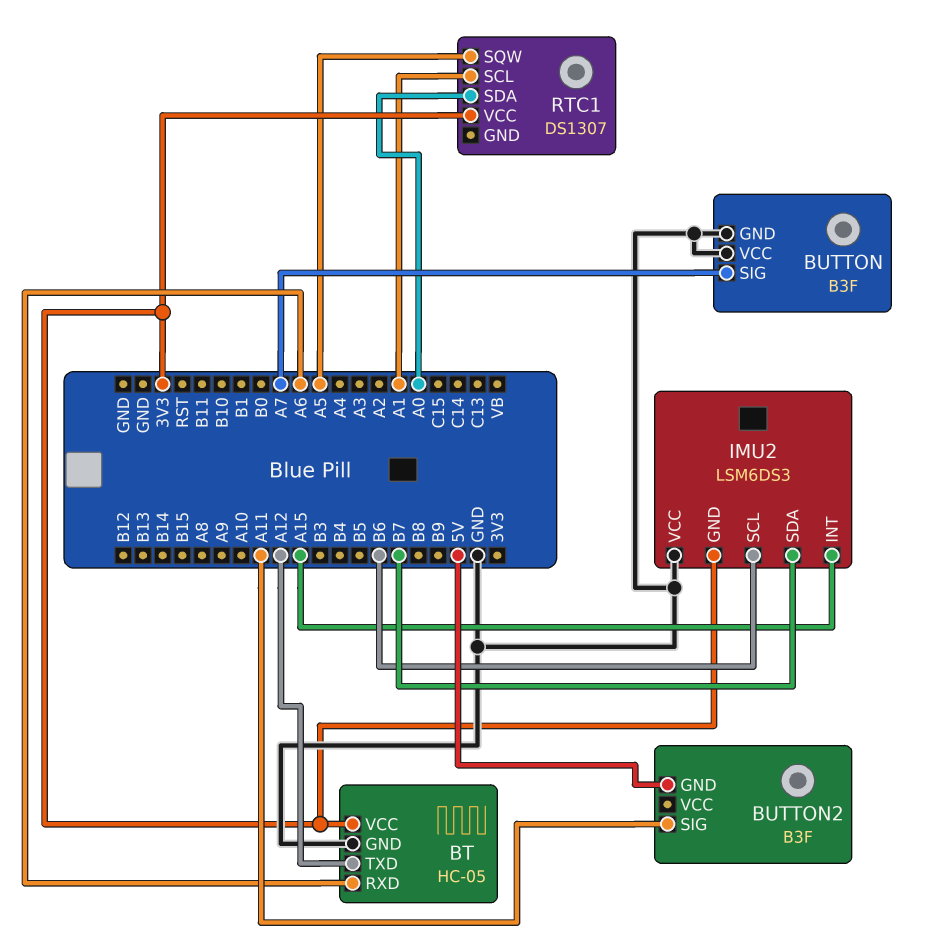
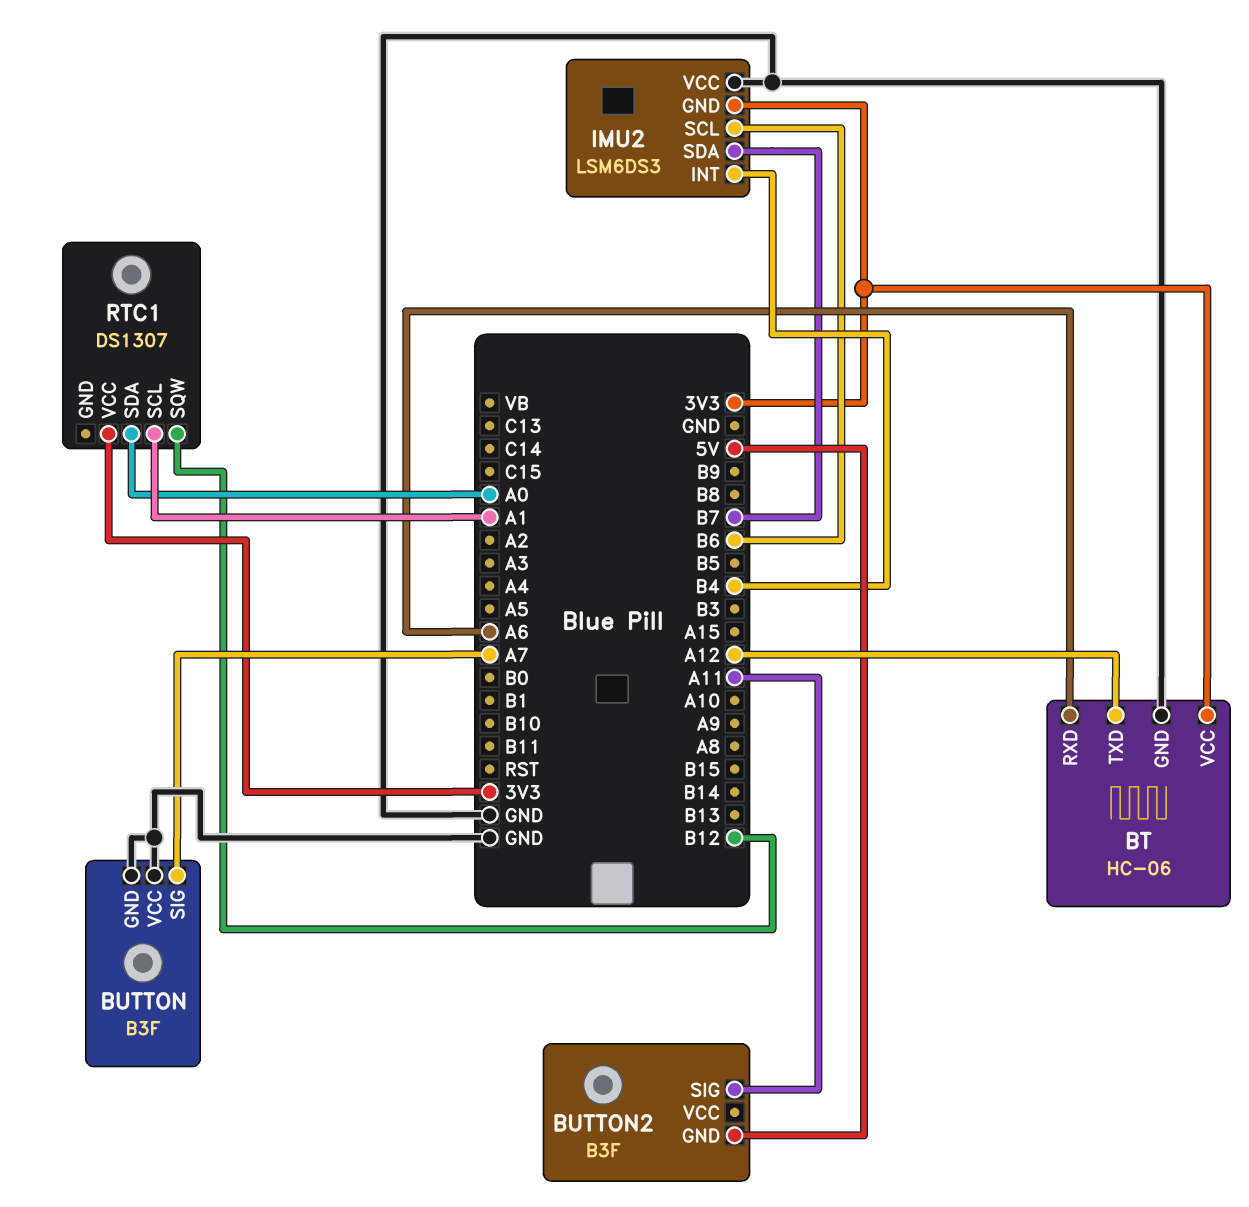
BT: HC-05 -> HC-06
IMU2 pin INT: A15 -> B4
RTC1 pin SQW: A5 -> B12

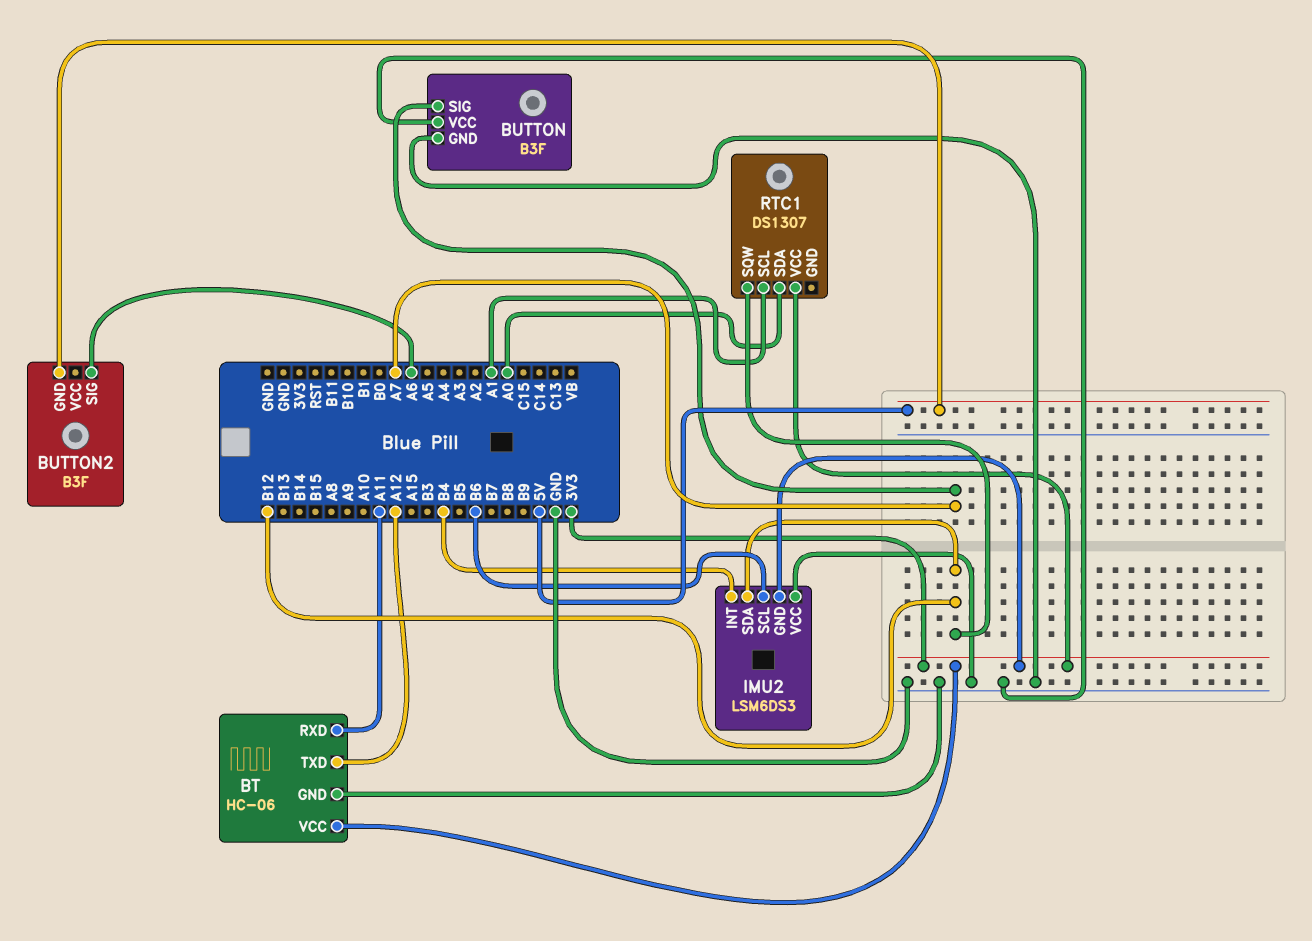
BT pin RXD: A6 -> A11
BUTTON2 pin SIG: A11 -> A6
IMU2 pin SDA: B7 -> B12

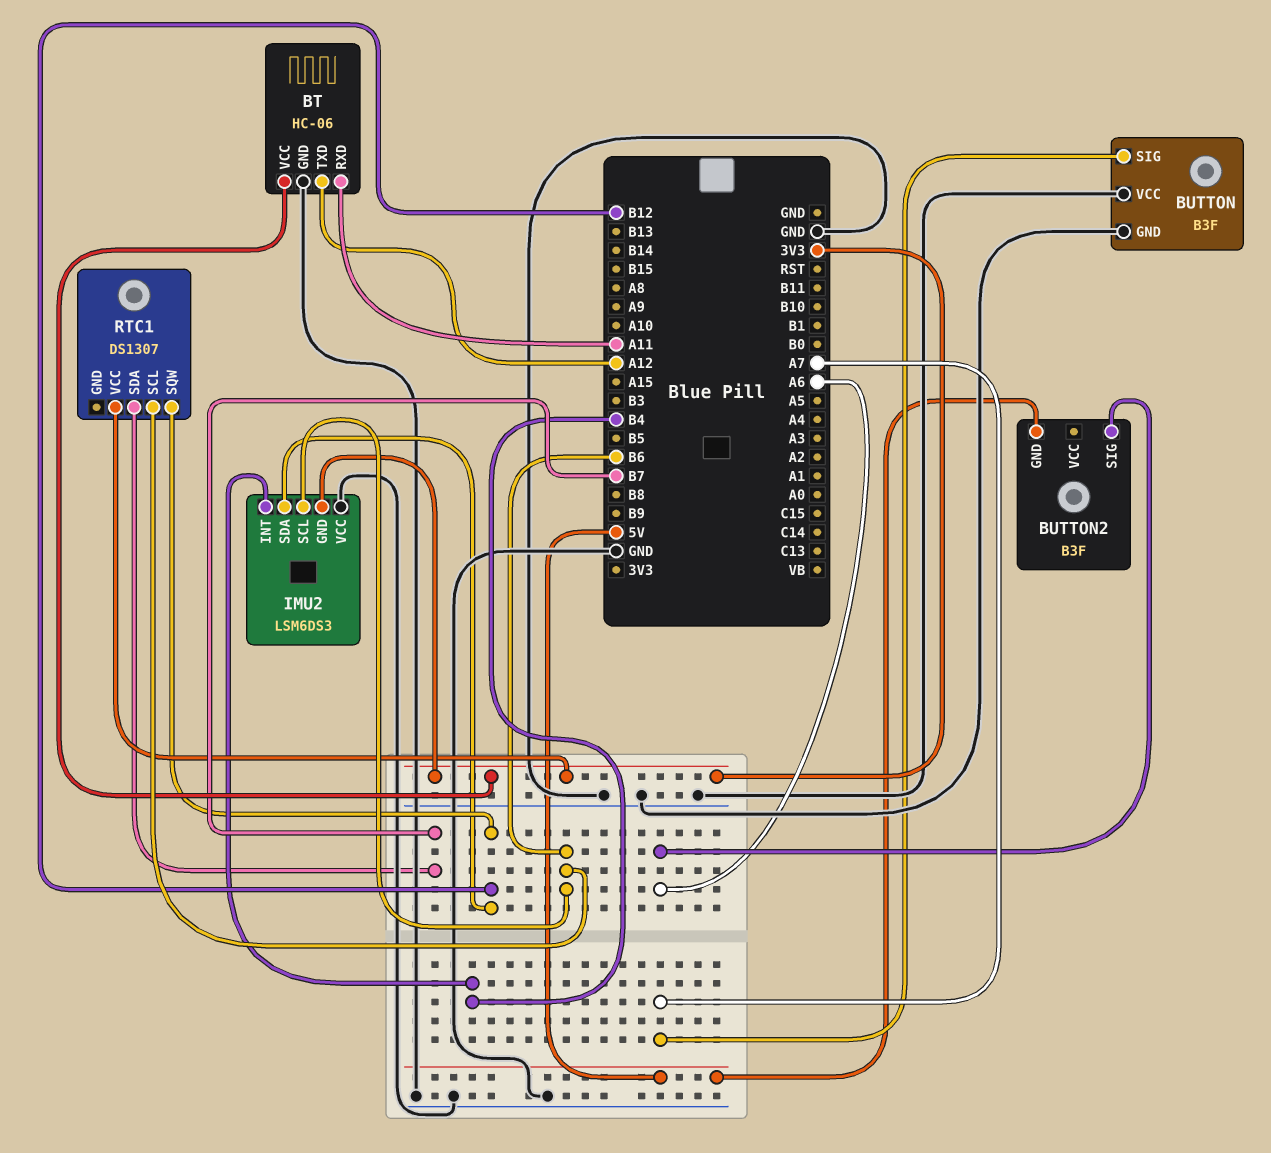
RTC1 pin SCL: A1 -> B6
RTC1 pin SDA: A0 -> B7

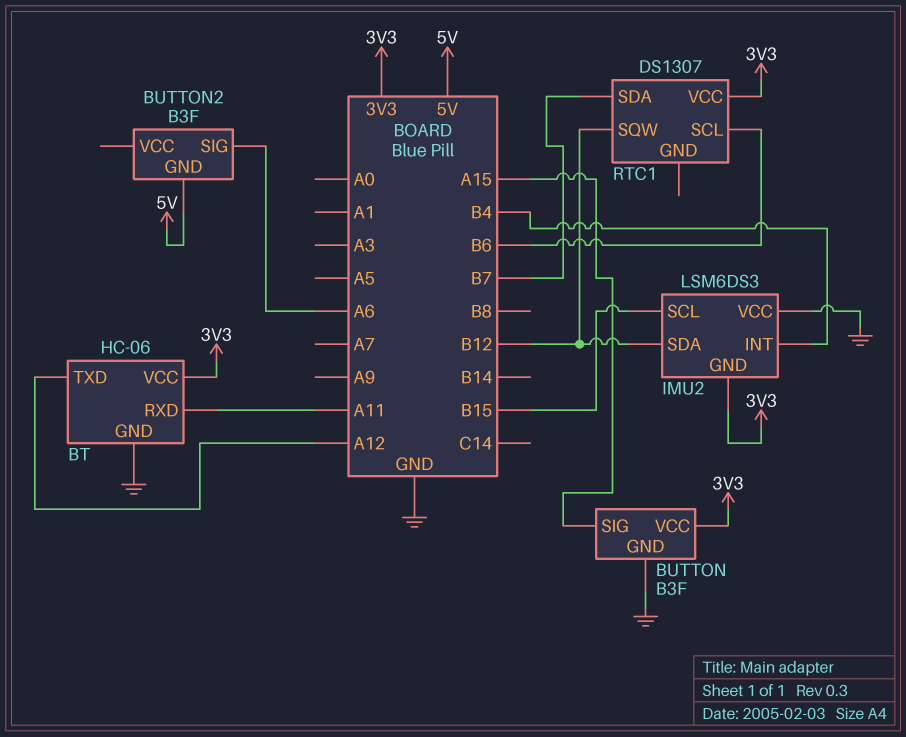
BUTTON pin SIG: A7 -> A15
BUTTON pin VCC: GND -> 3V3
IMU2 pin SCL: B6 -> B15

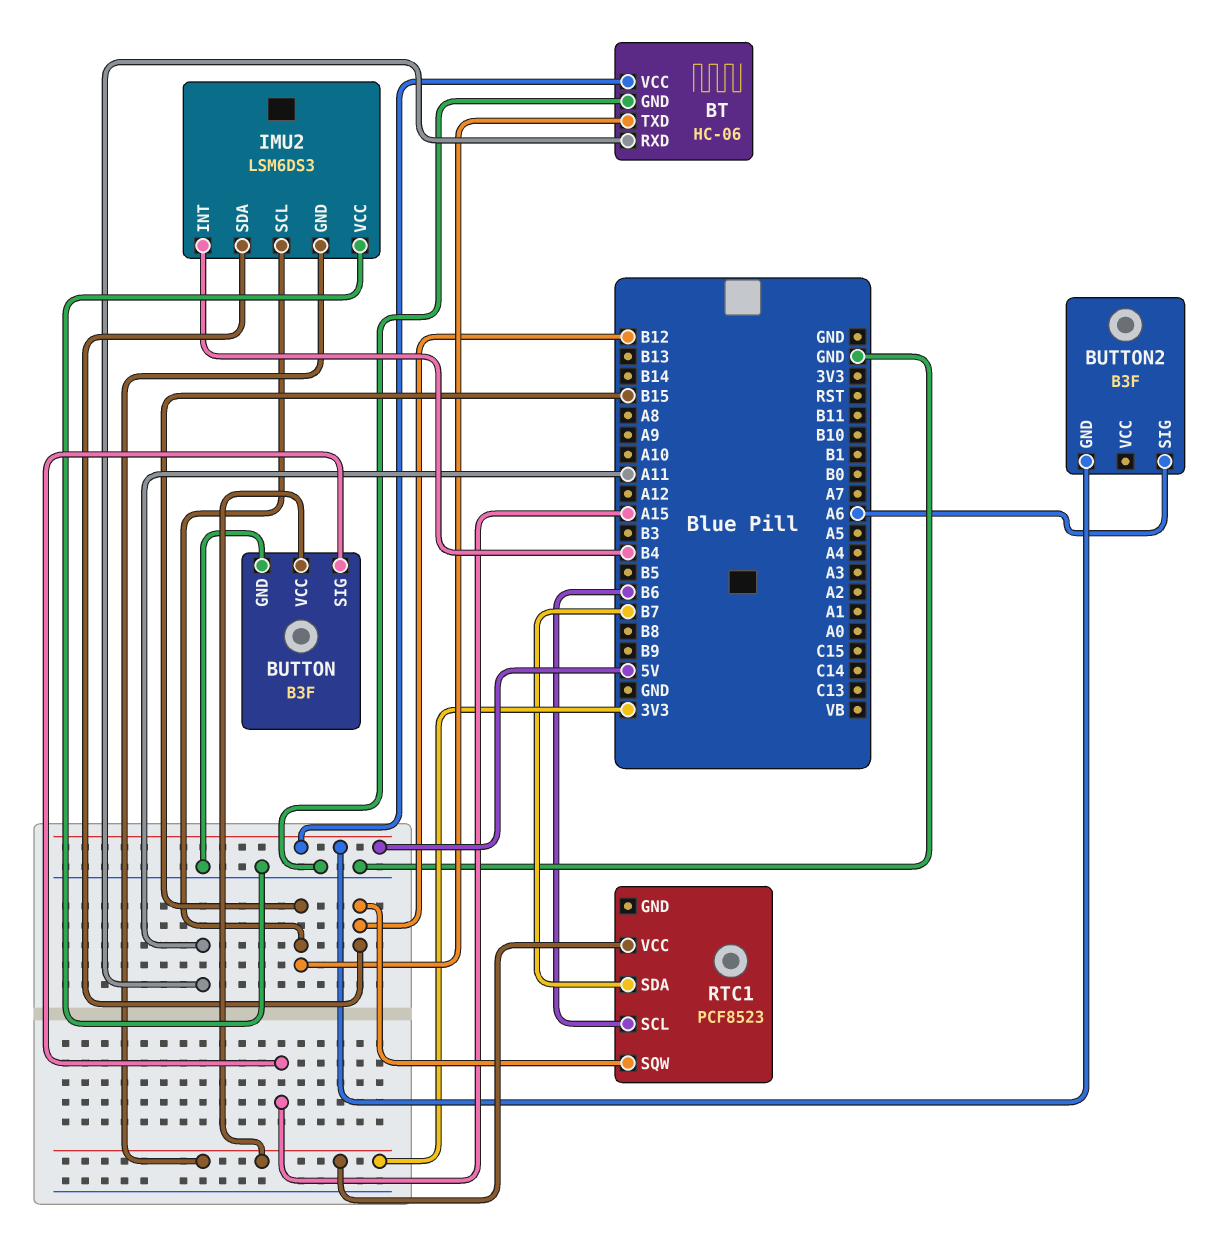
BT pin TXD: A12 -> B15
BT pin VCC: 3V3 -> 5V
RTC1: DS1307 -> PCF8523

